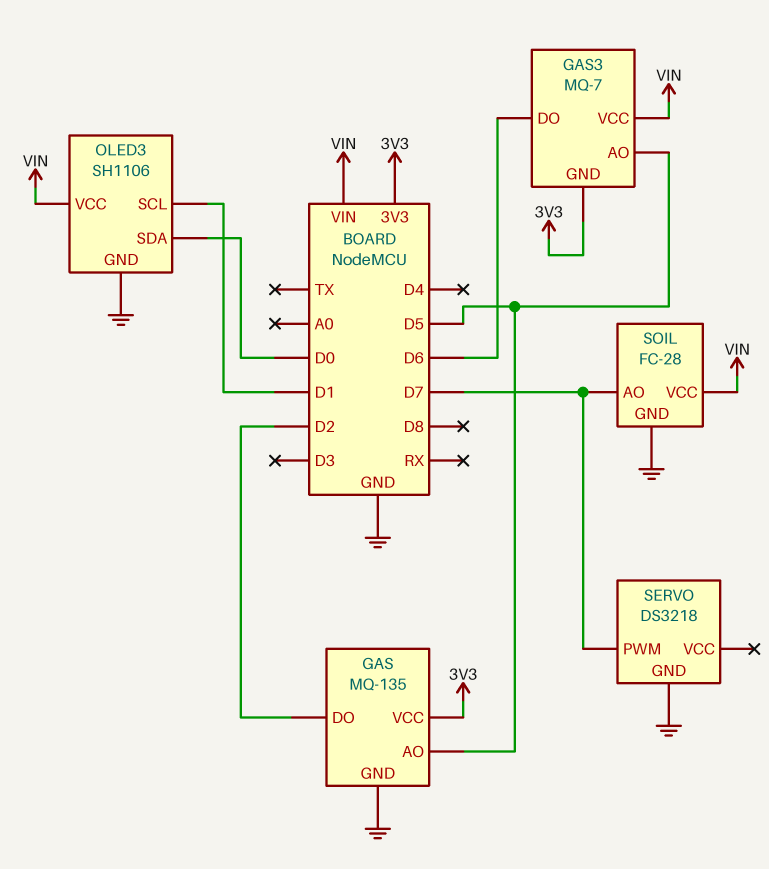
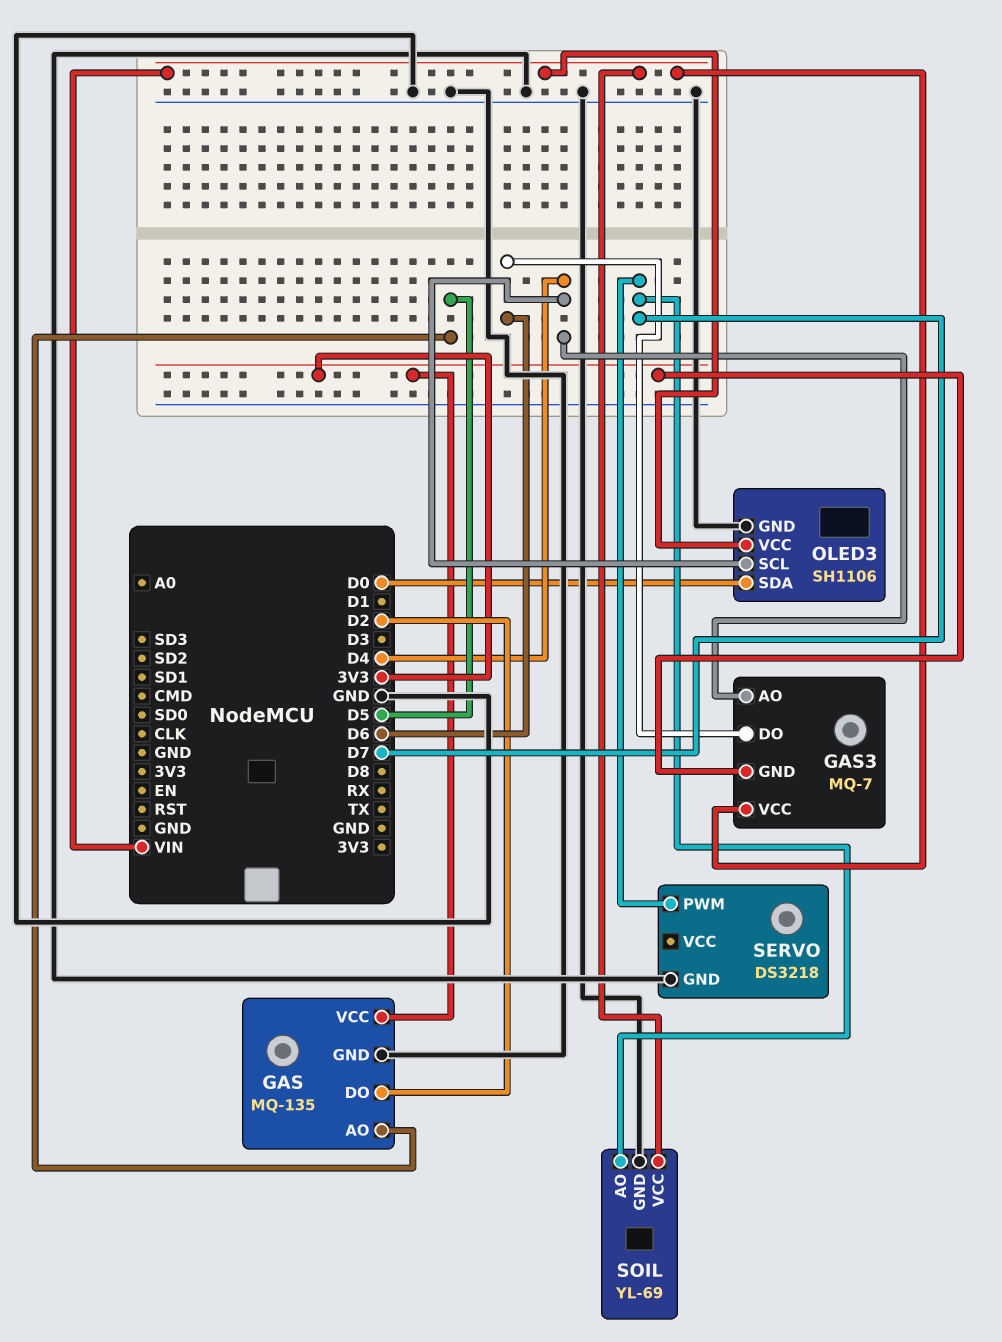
GAS3 pin AO: D5 -> D4
OLED3 pin SCL: D1 -> D4
SOIL: FC-28 -> YL-69

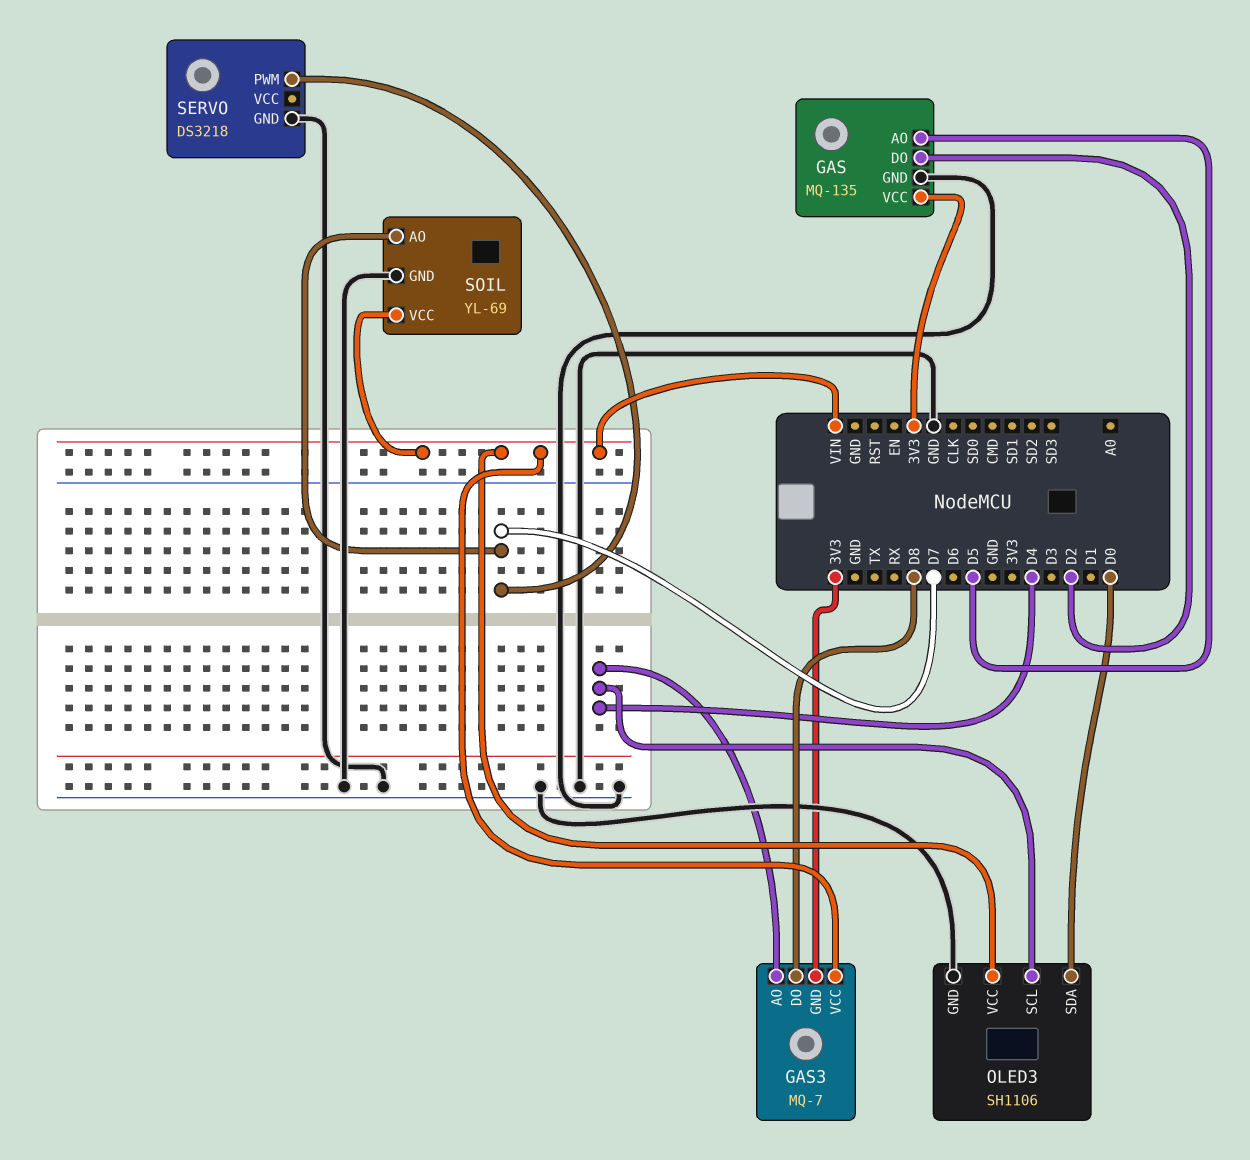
GAS3 pin DO: D6 -> D8

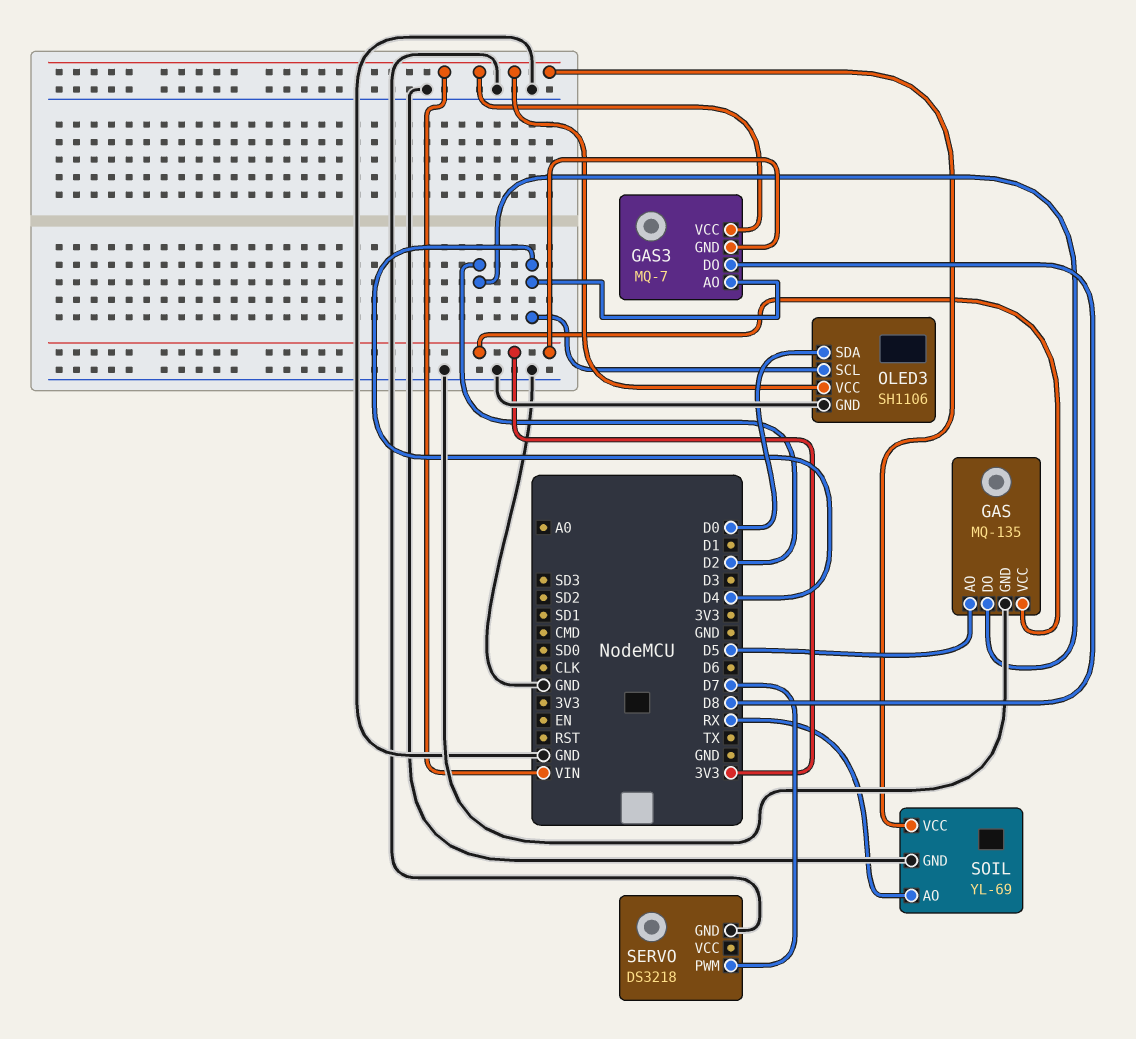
SOIL pin AO: D7 -> RX

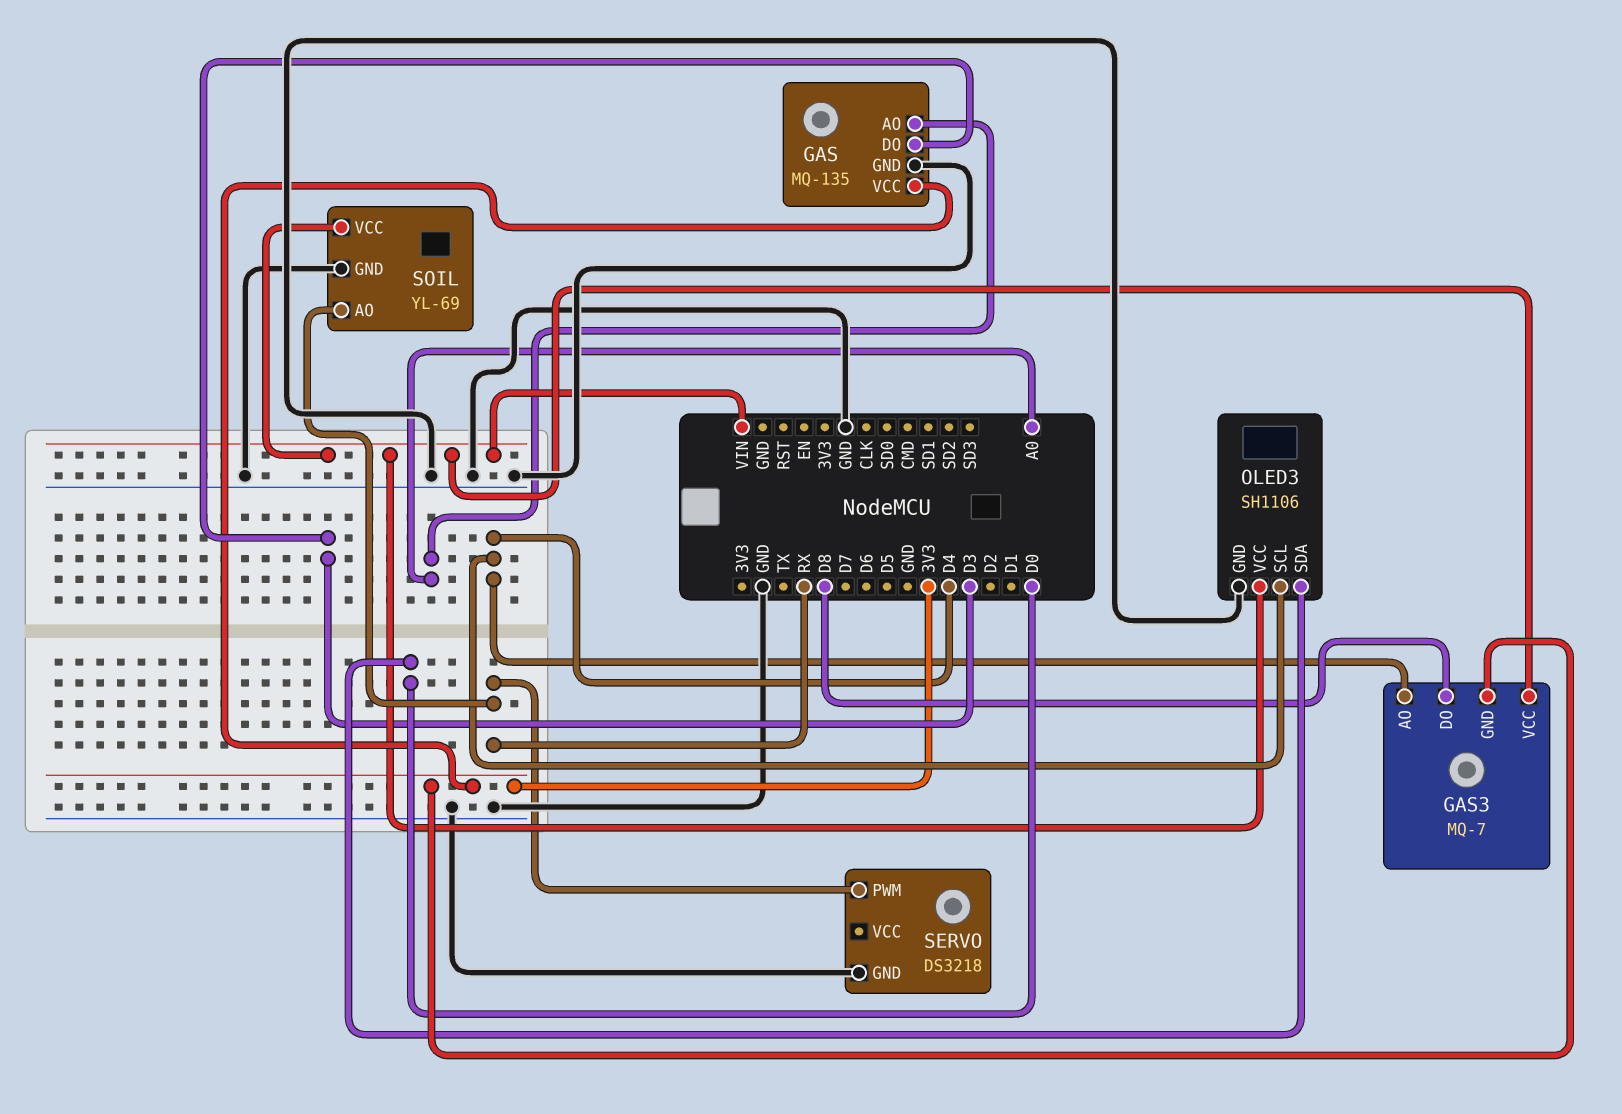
GAS pin AO: D5 -> A0
GAS pin DO: D2 -> D3
SERVO pin PWM: D7 -> RX

